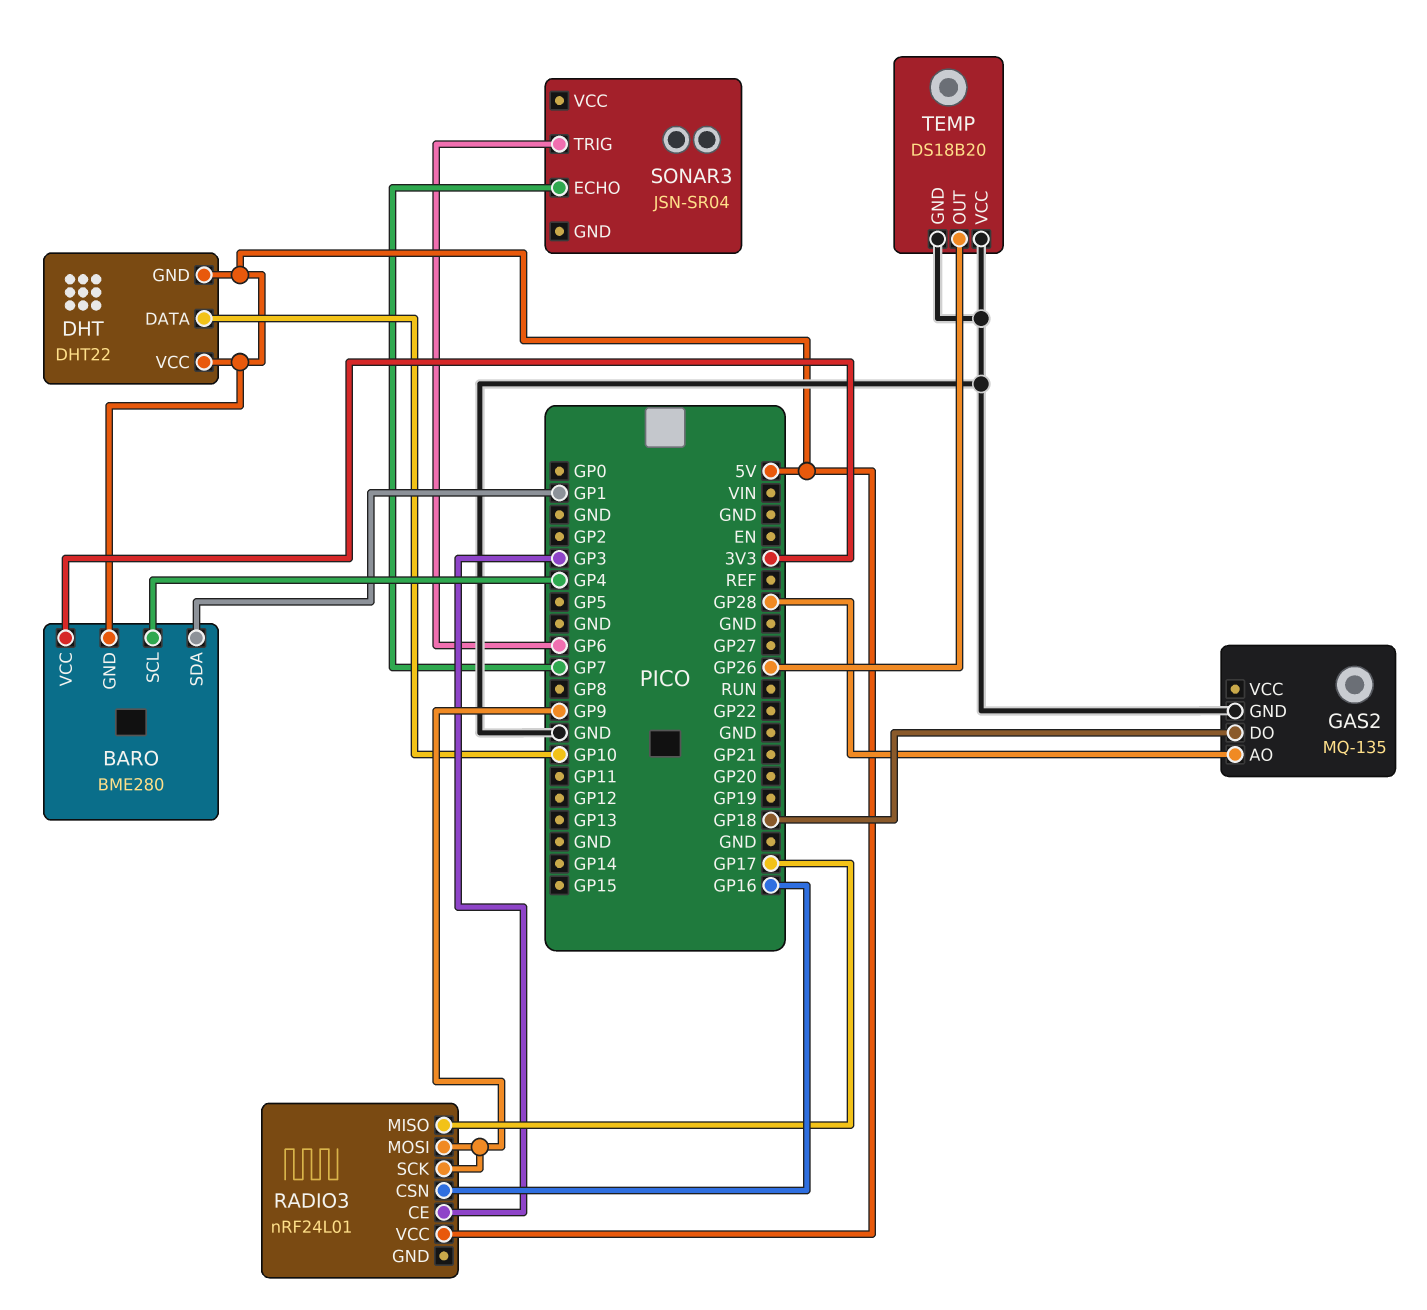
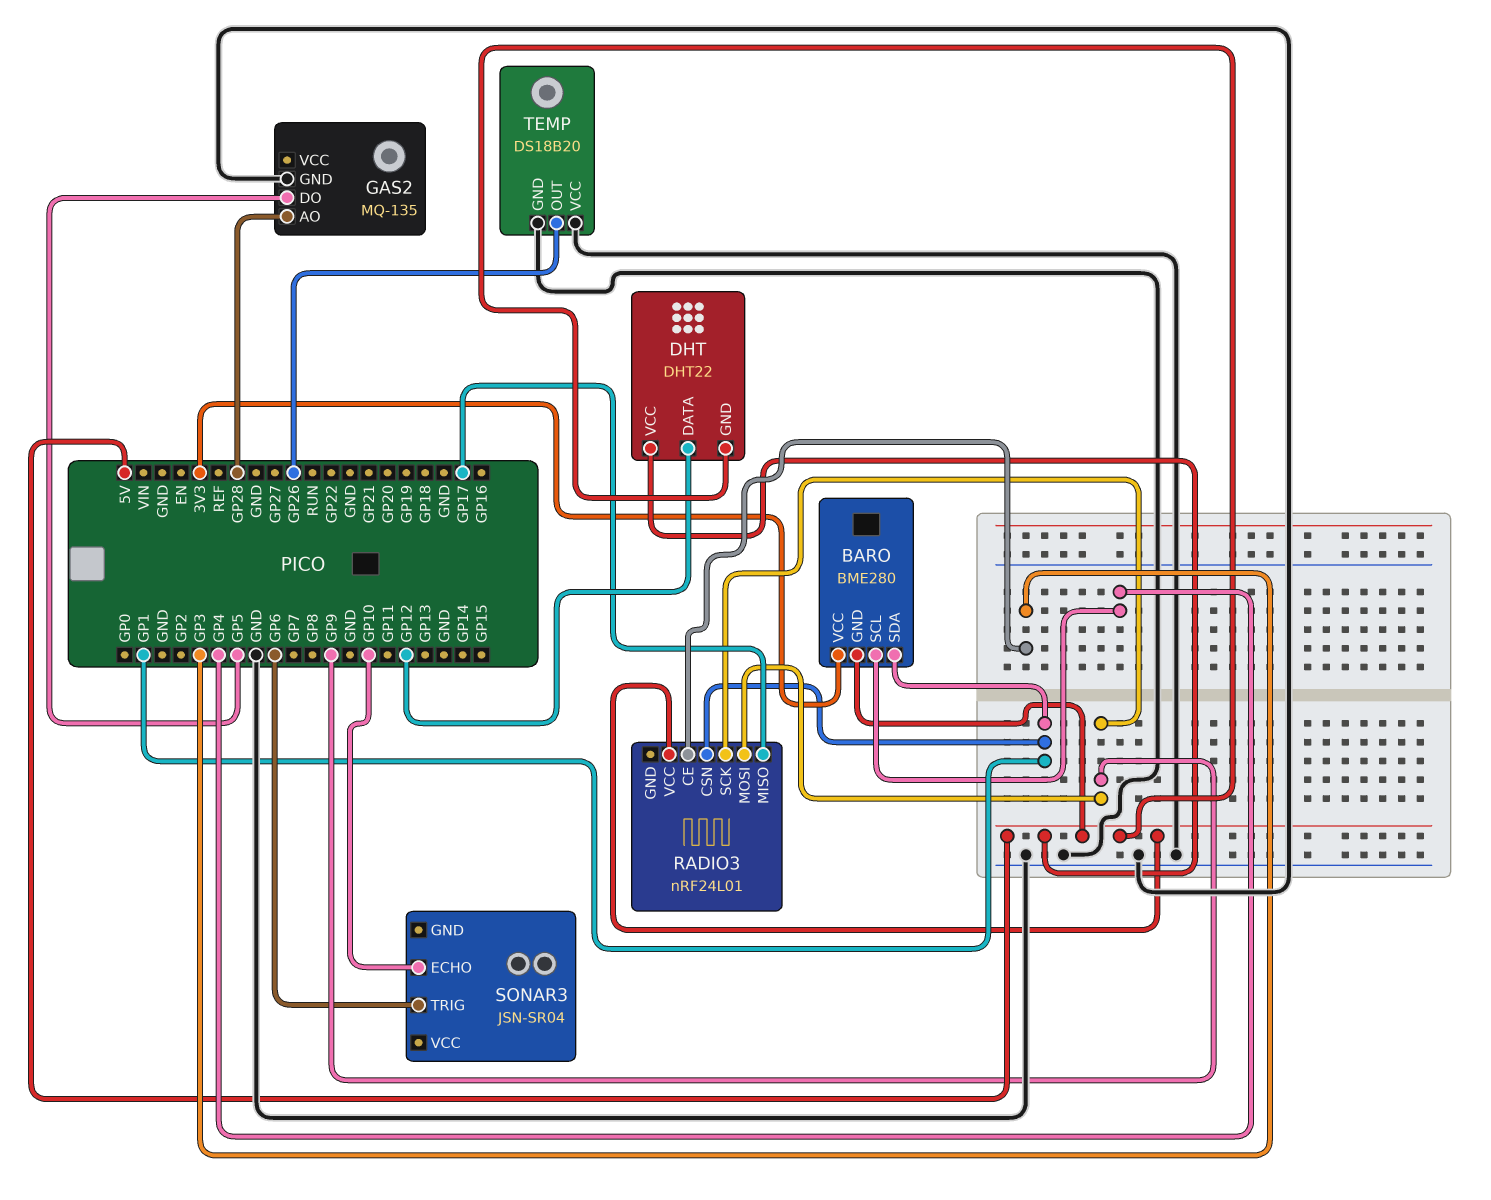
DHT pin DATA: GP10 -> GP12
GAS2 pin DO: GP18 -> GP5
RADIO3 pin CSN: GP16 -> GP1
SONAR3 pin ECHO: GP7 -> GP10

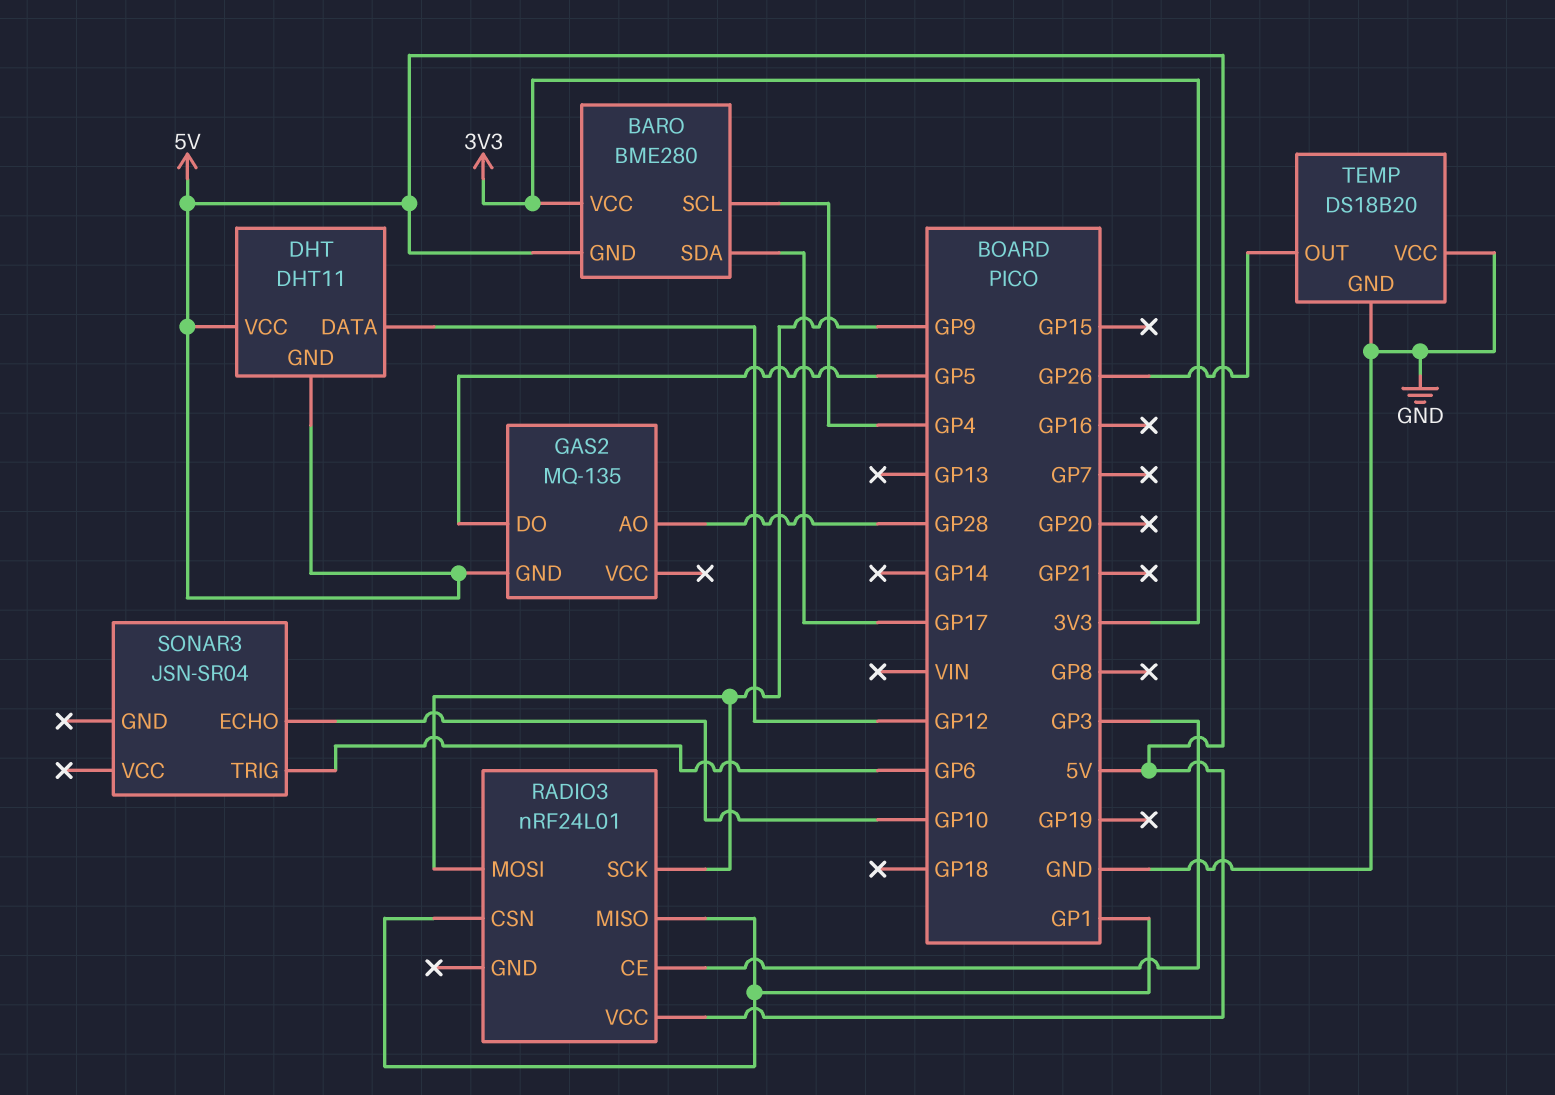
BARO pin SDA: GP1 -> GP17
DHT: DHT22 -> DHT11
GAS2 pin GND: GND -> 5V
RADIO3 pin MISO: GP17 -> GP1

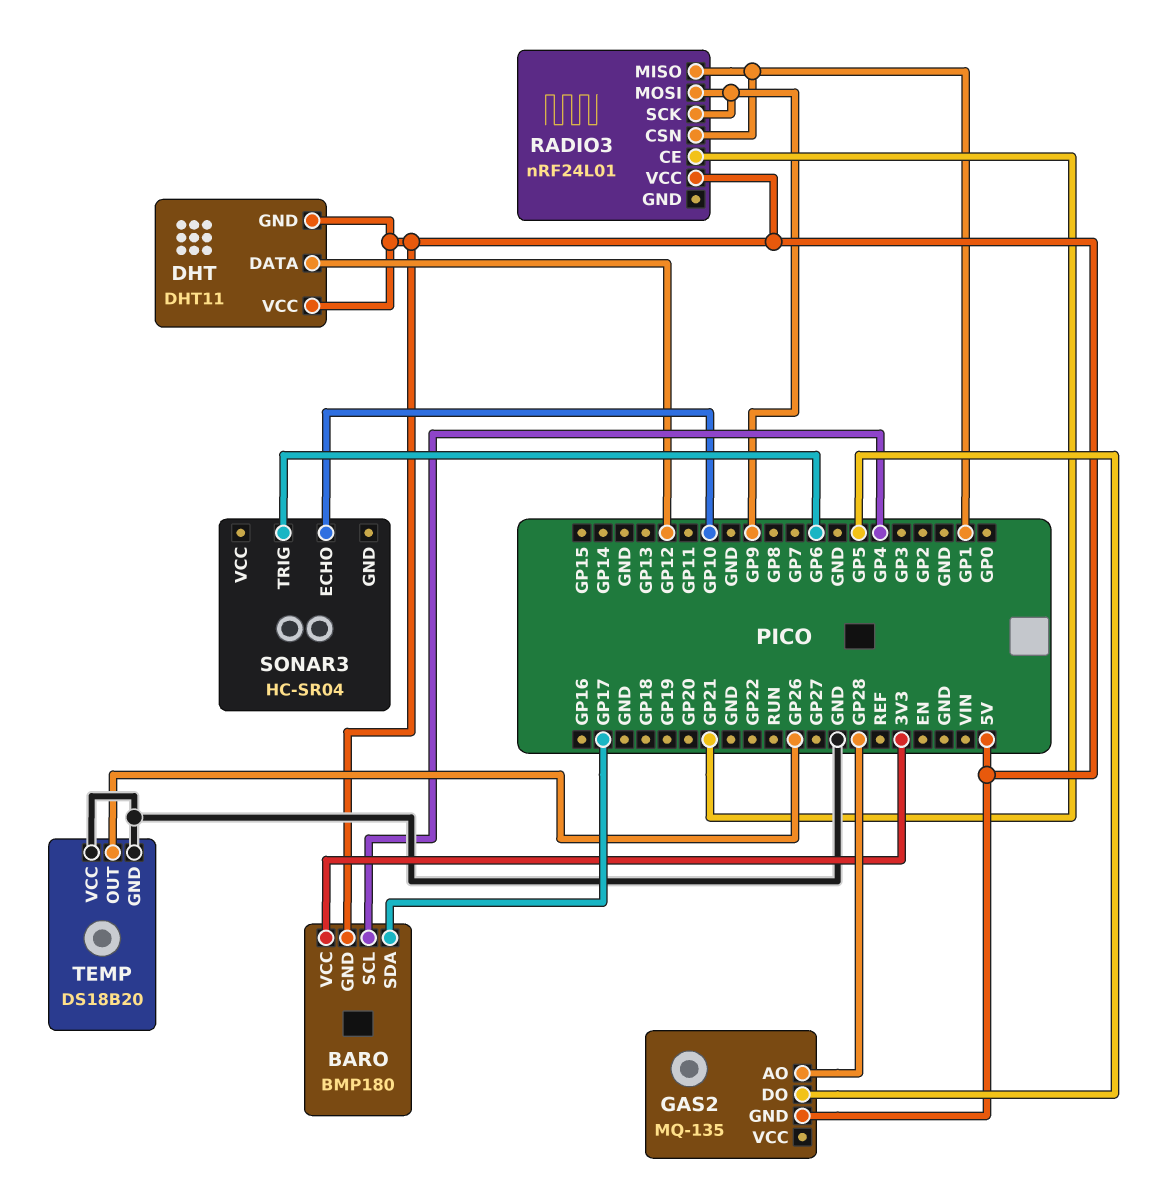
BARO: BME280 -> BMP180
RADIO3 pin CE: GP3 -> GP21
SONAR3: JSN-SR04 -> HC-SR04

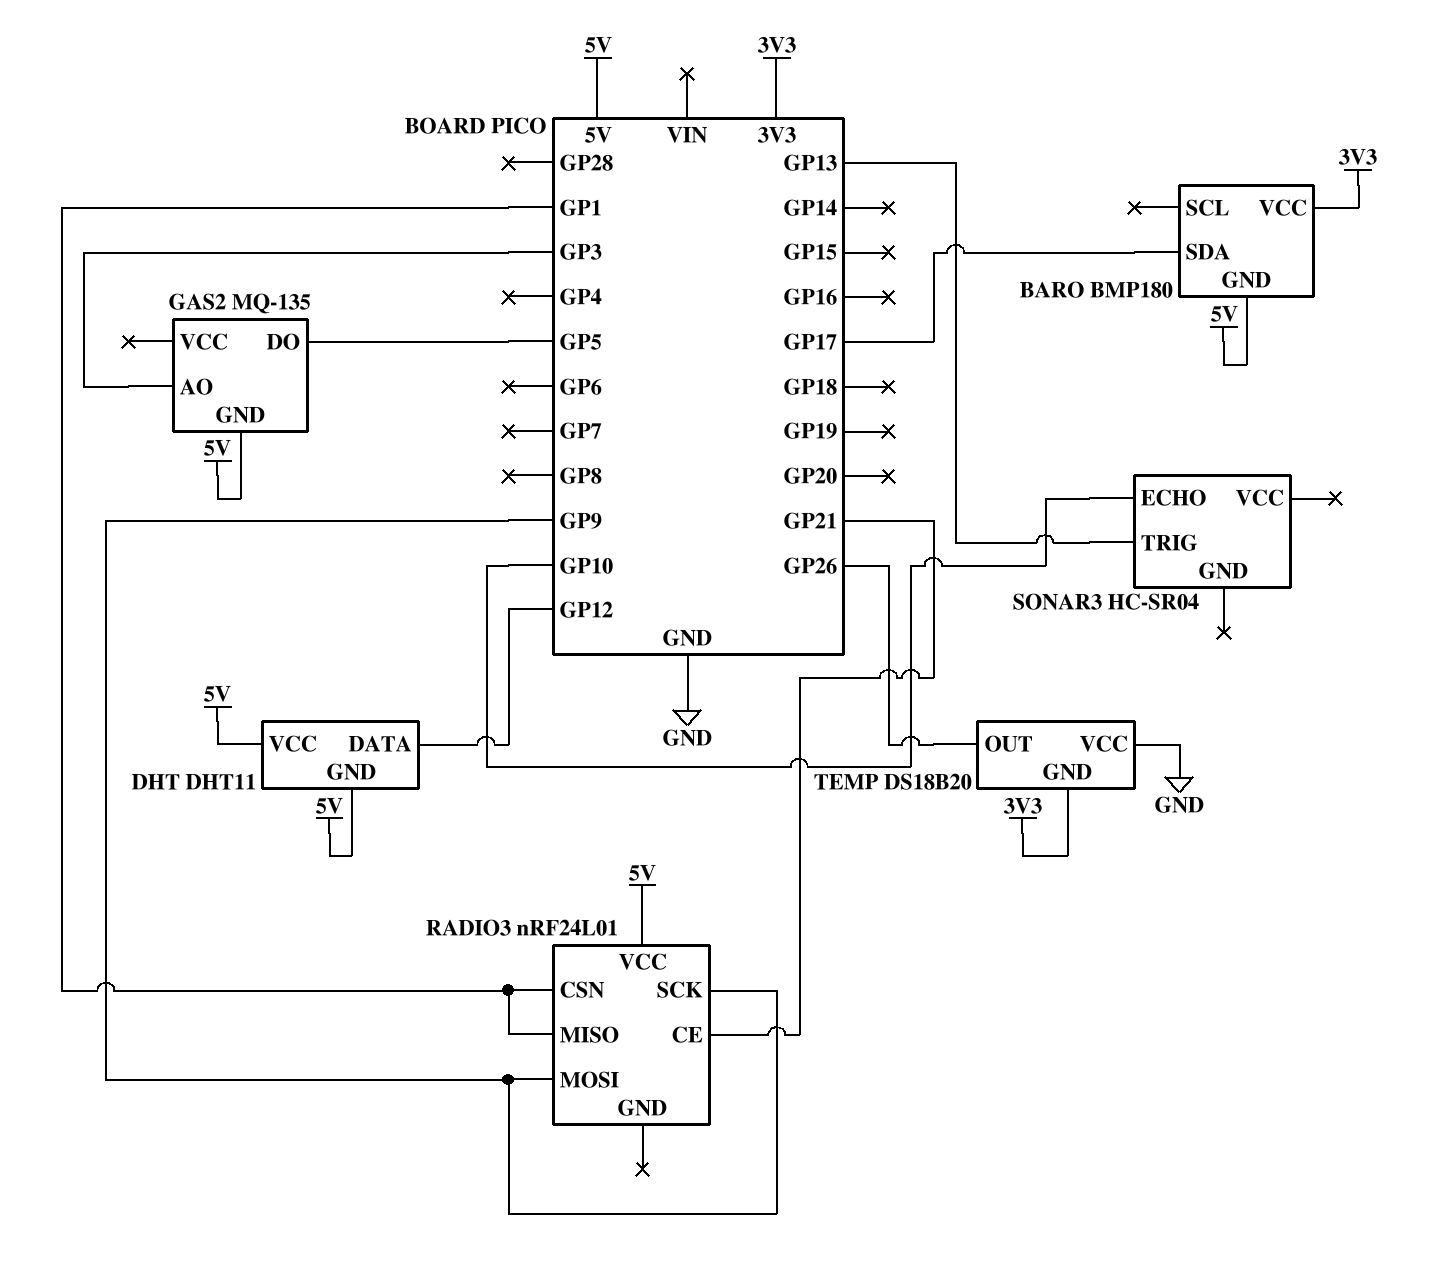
BARO pin SCL: GP4 -> none
GAS2 pin AO: GP28 -> GP3
SONAR3 pin TRIG: GP6 -> GP13
TEMP pin GND: GND -> 3V3

